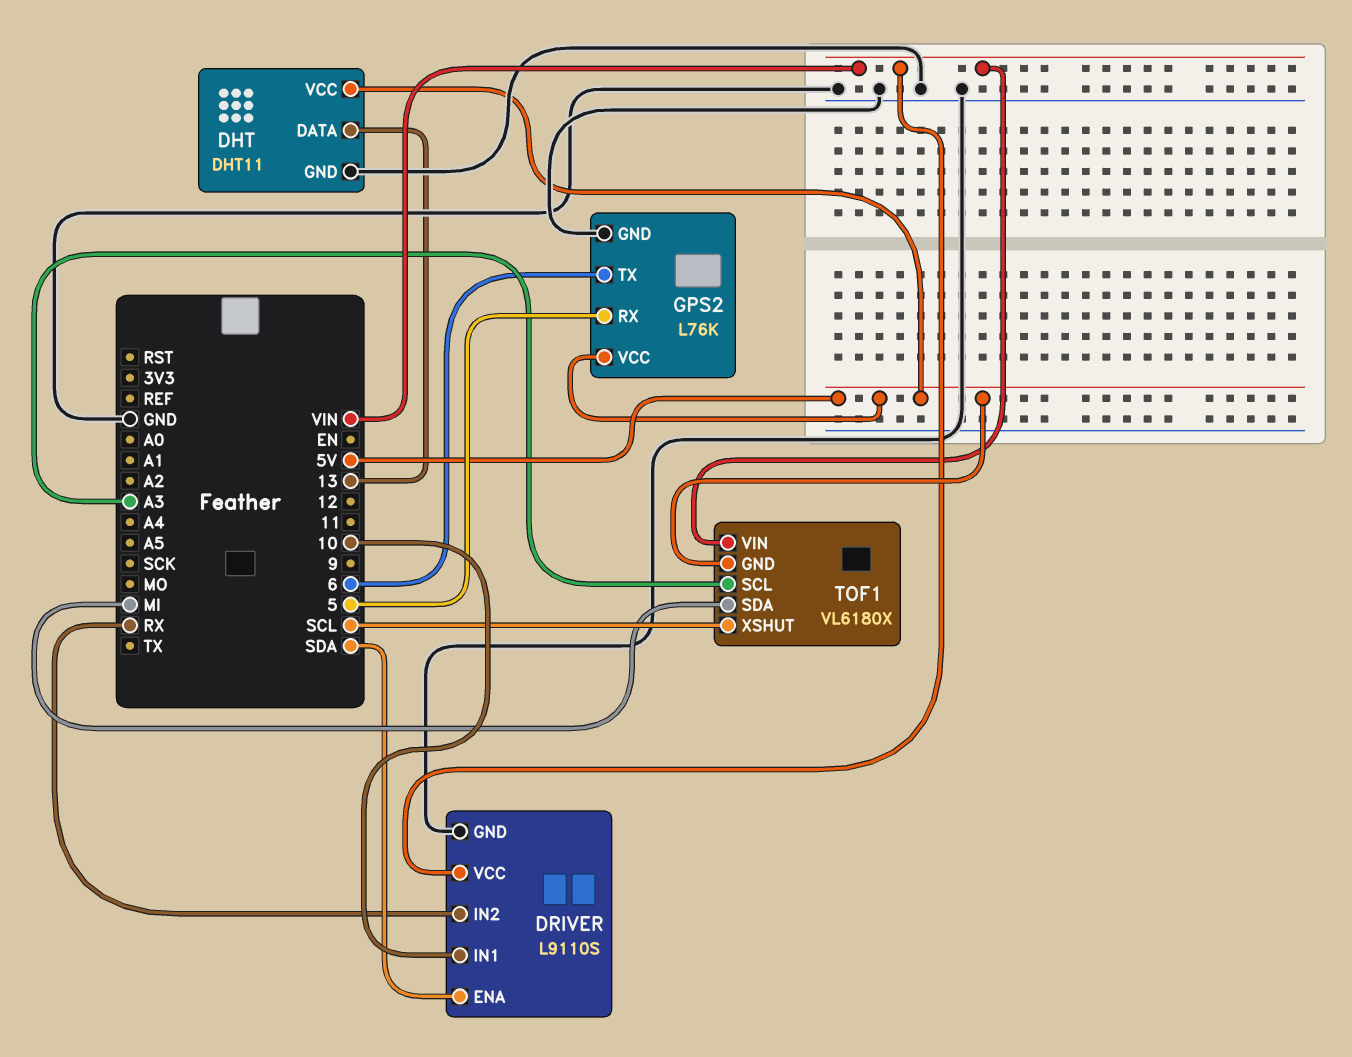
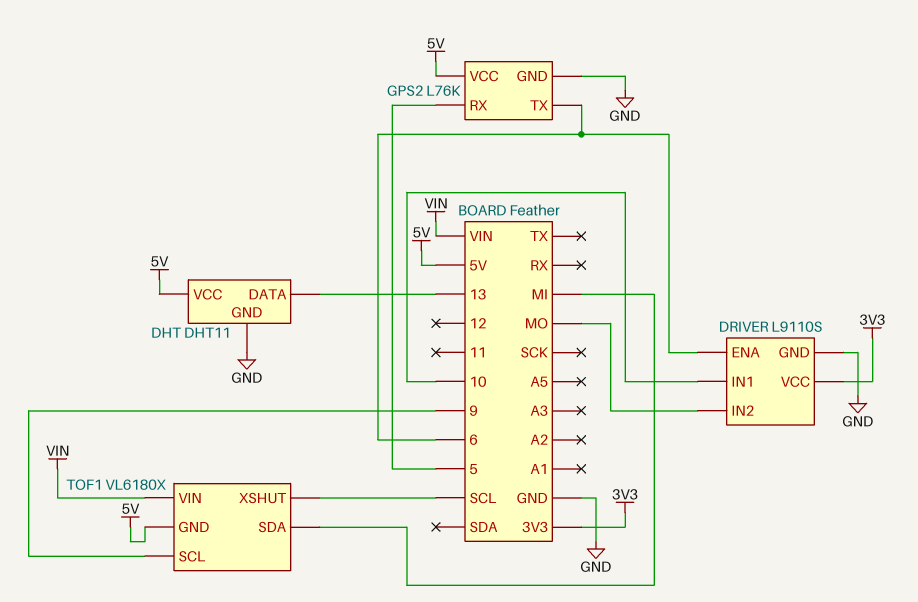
DRIVER pin ENA: SDA -> 6
DRIVER pin IN2: RX -> MO
DRIVER pin VCC: VIN -> 3V3
TOF1 pin SCL: A3 -> 9

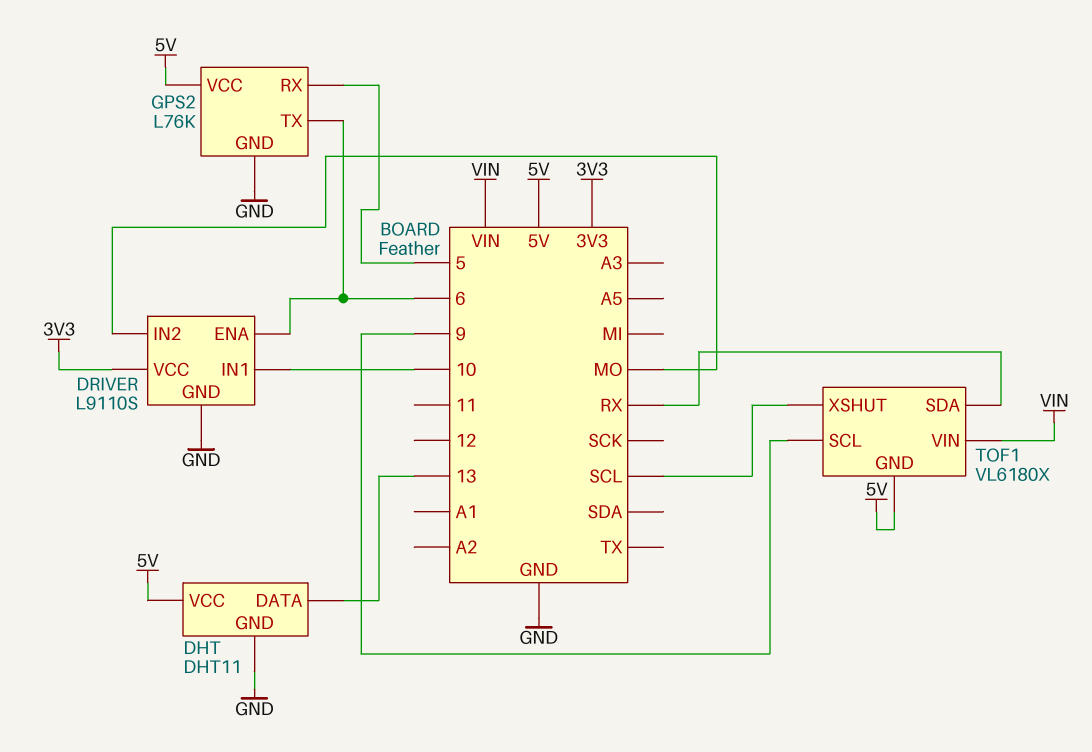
TOF1 pin SDA: MI -> RX

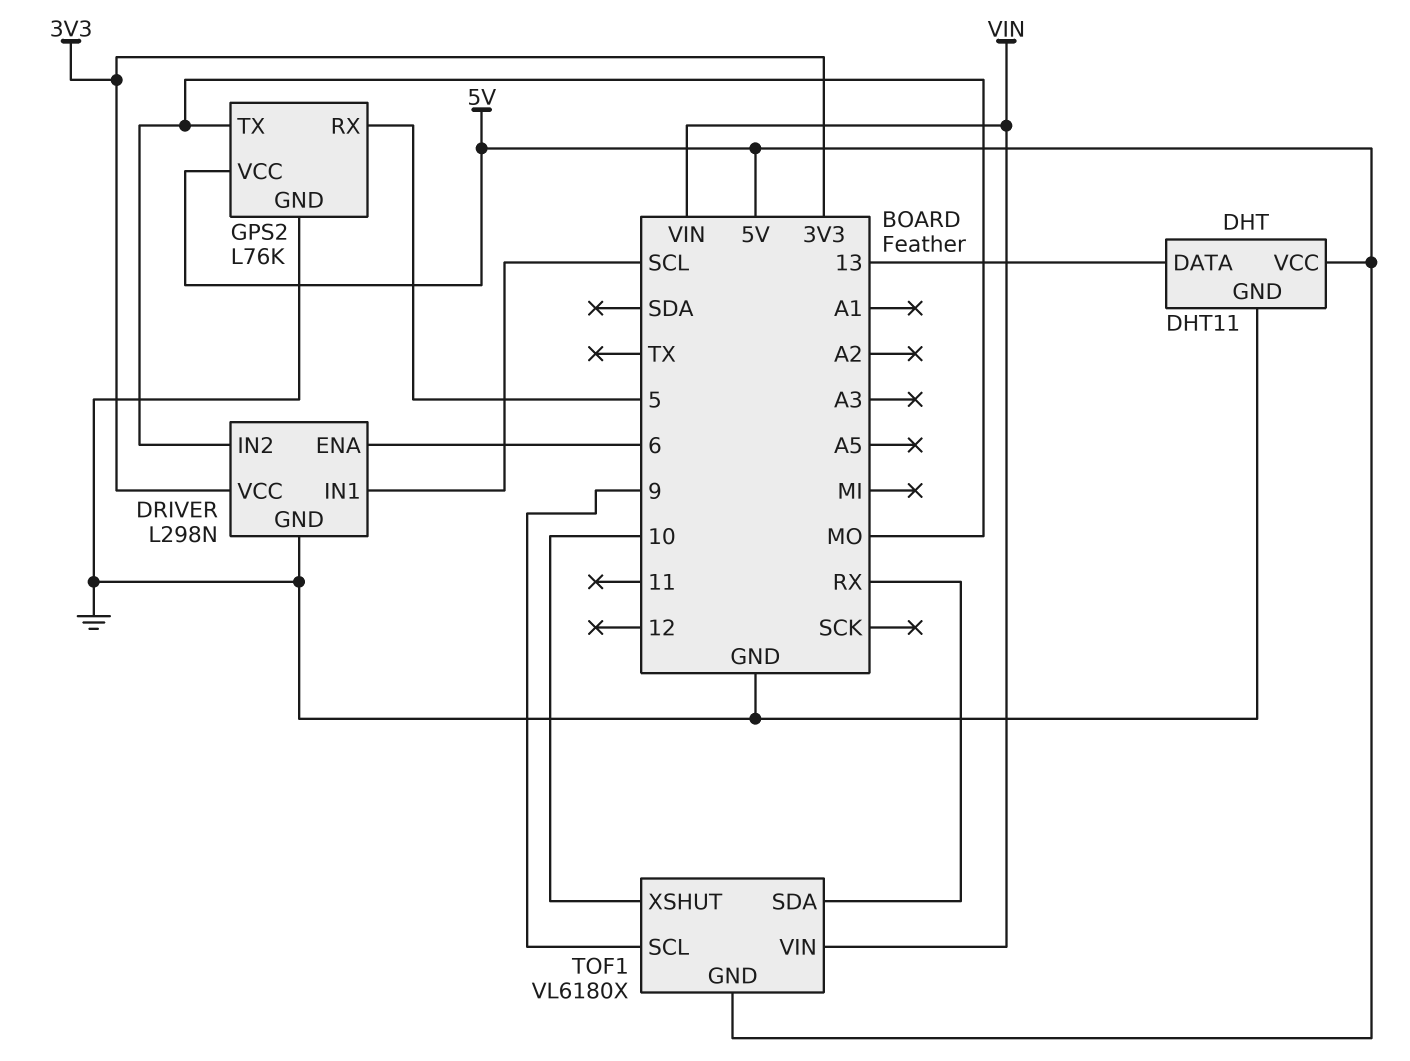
DRIVER: L9110S -> L298N
DRIVER pin IN1: 10 -> SCL
GPS2 pin TX: 6 -> MO
TOF1 pin XSHUT: SCL -> 10

